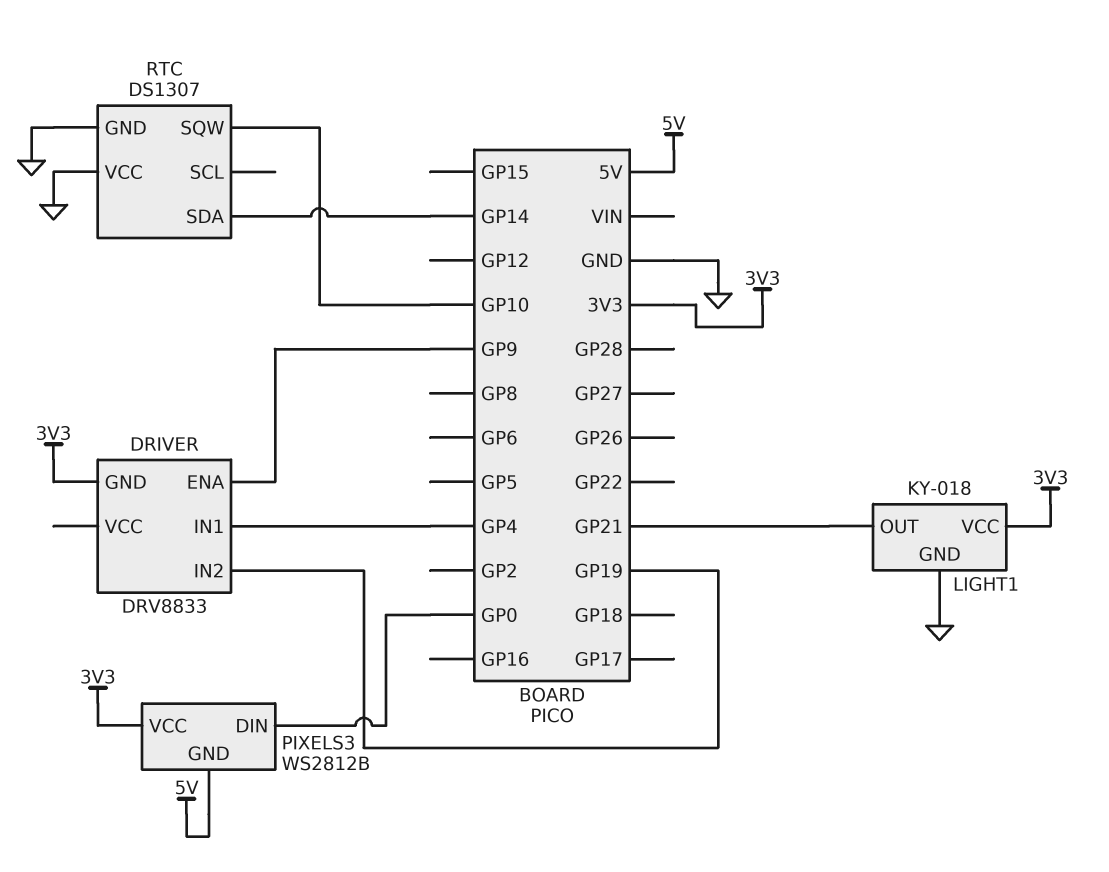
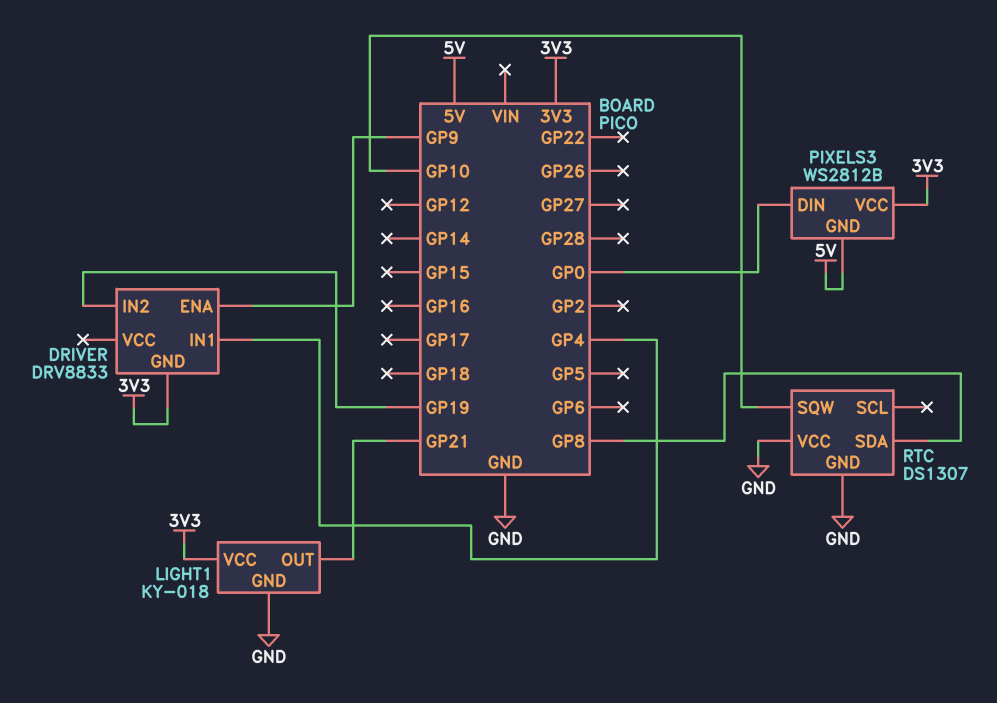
RTC pin SDA: GP14 -> GP8

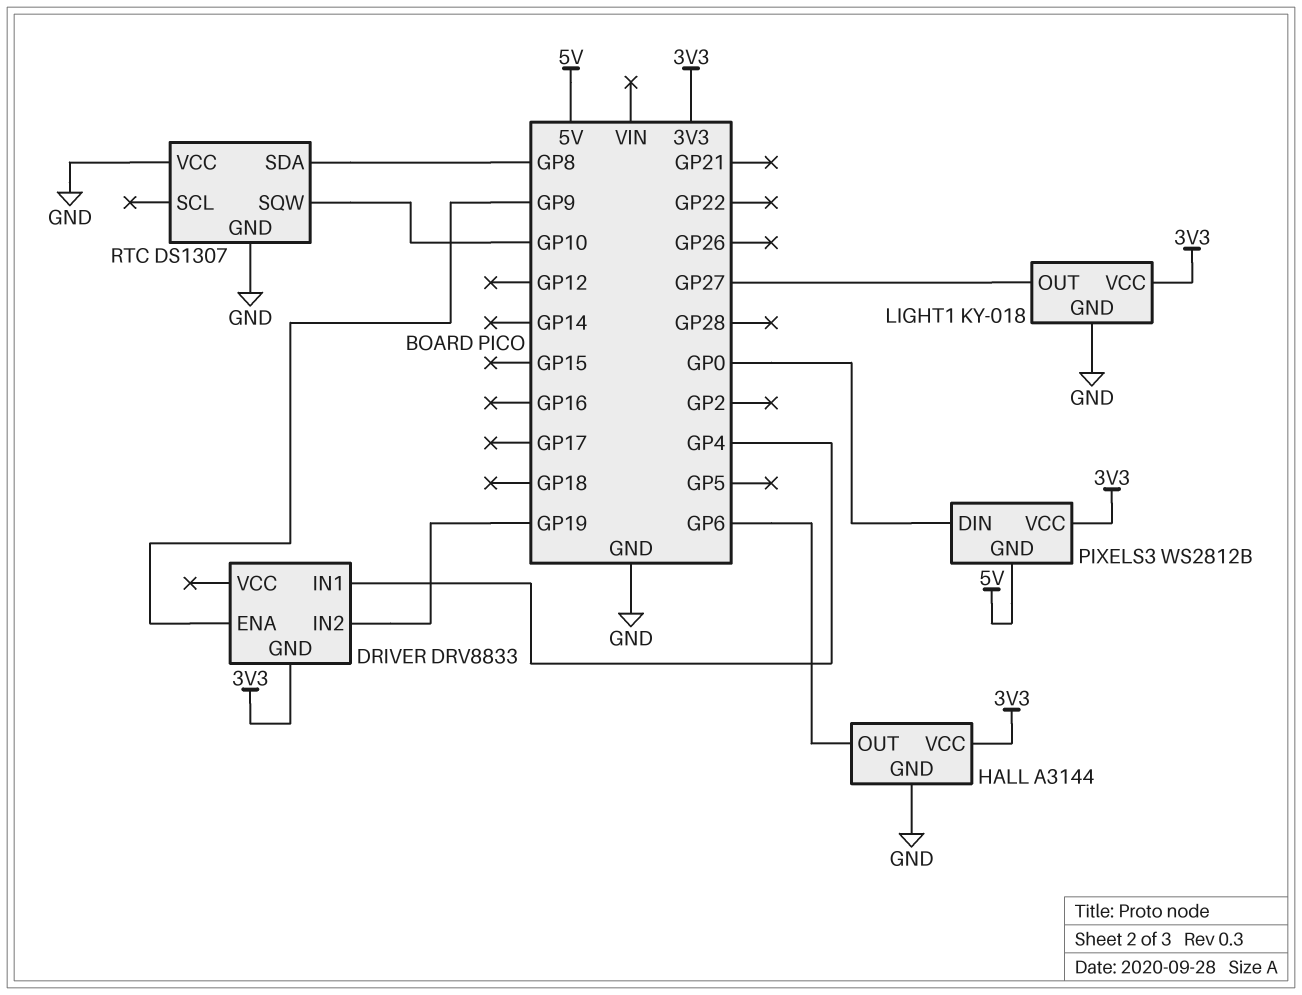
HALL: none -> A3144
HALL pin GND: none -> GND
HALL pin OUT: none -> GP6
HALL pin VCC: none -> 3V3
LIGHT1 pin OUT: GP21 -> GP27

